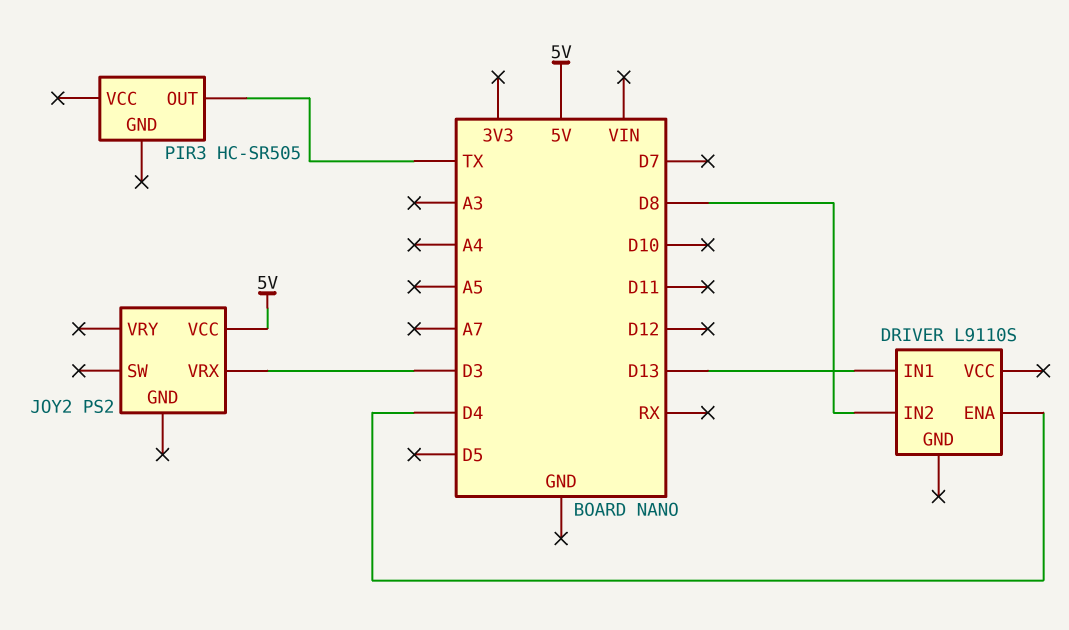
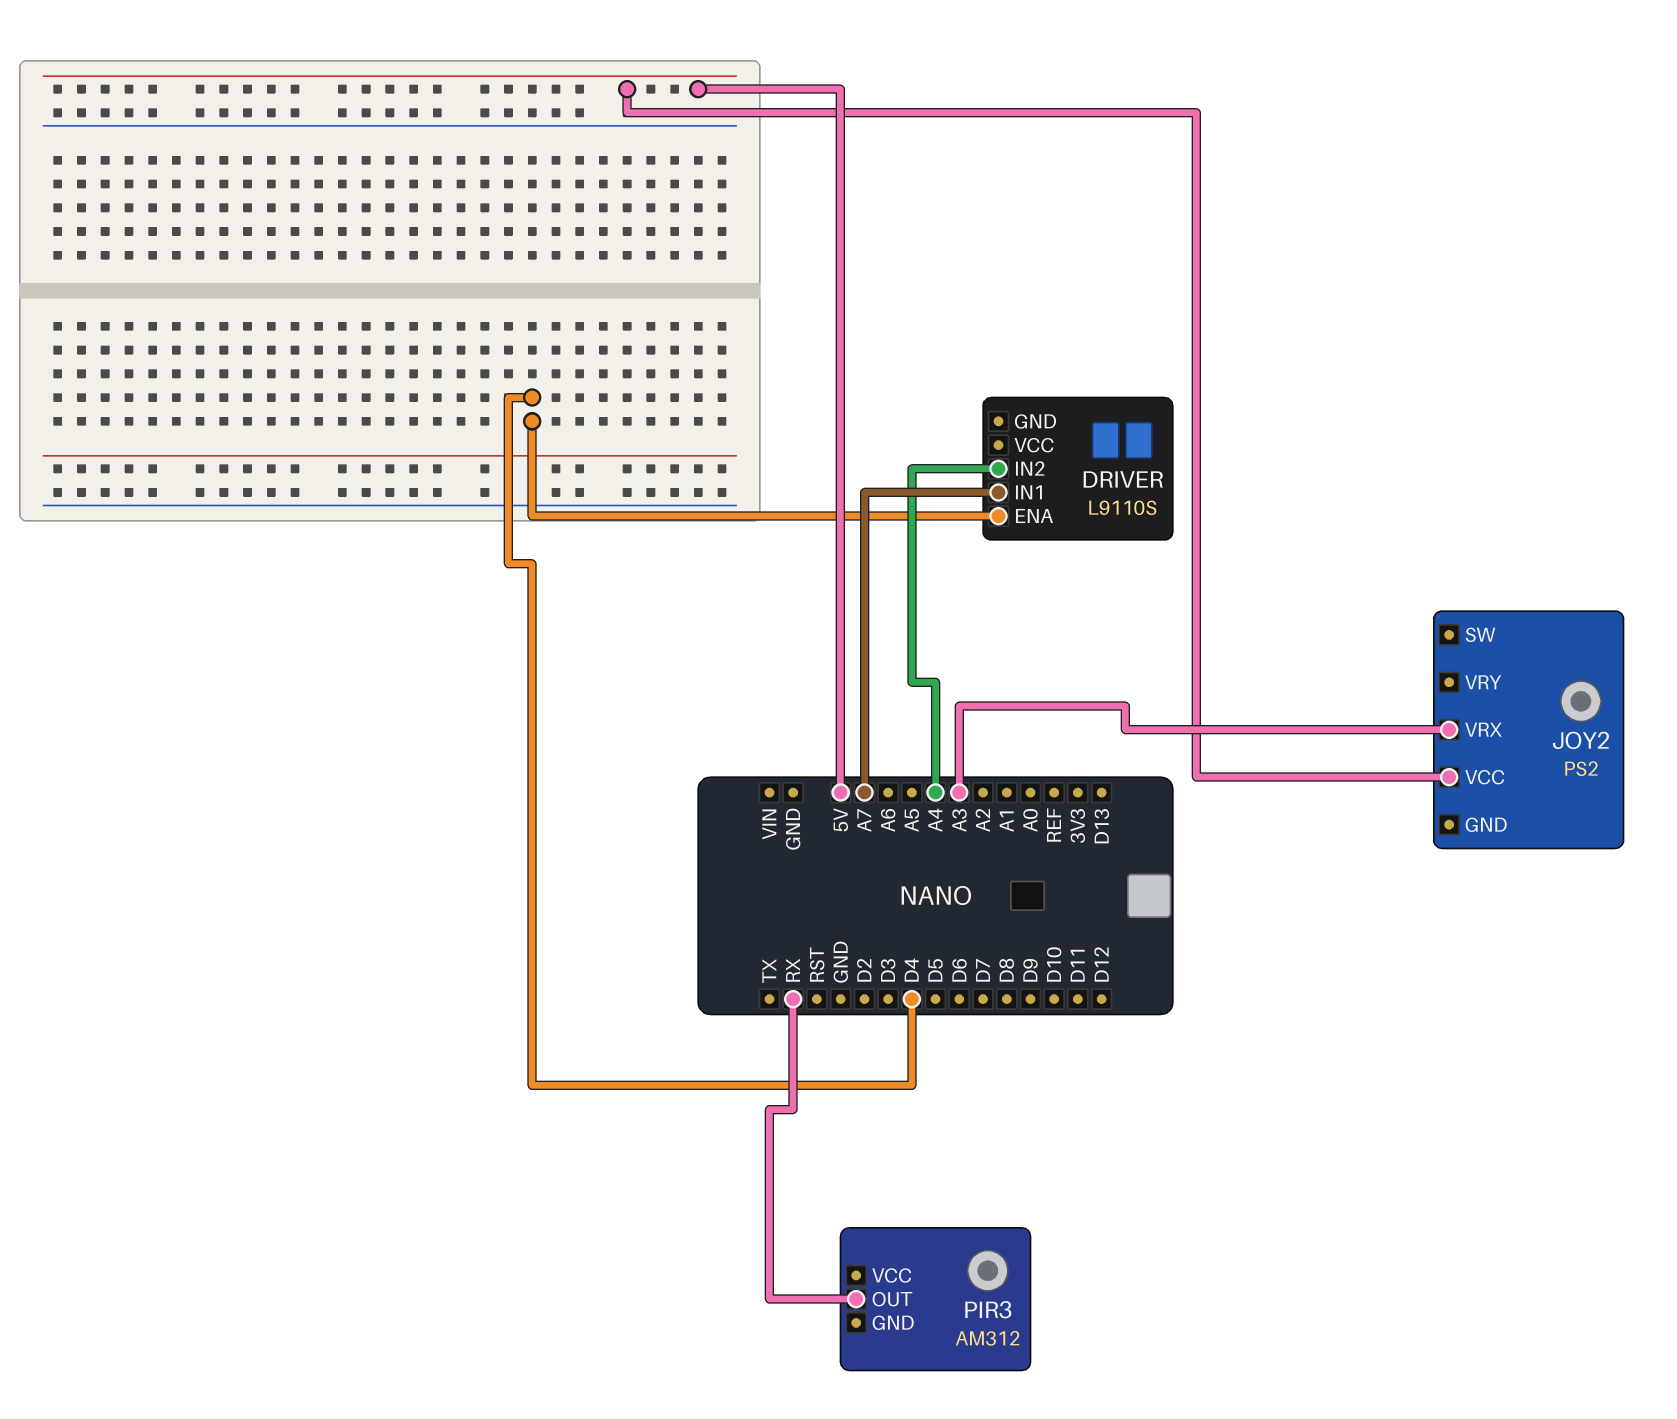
DRIVER pin IN1: D13 -> A7
DRIVER pin IN2: D8 -> A4
JOY2 pin VRX: D3 -> A3
PIR3: HC-SR505 -> AM312
PIR3 pin OUT: TX -> RX

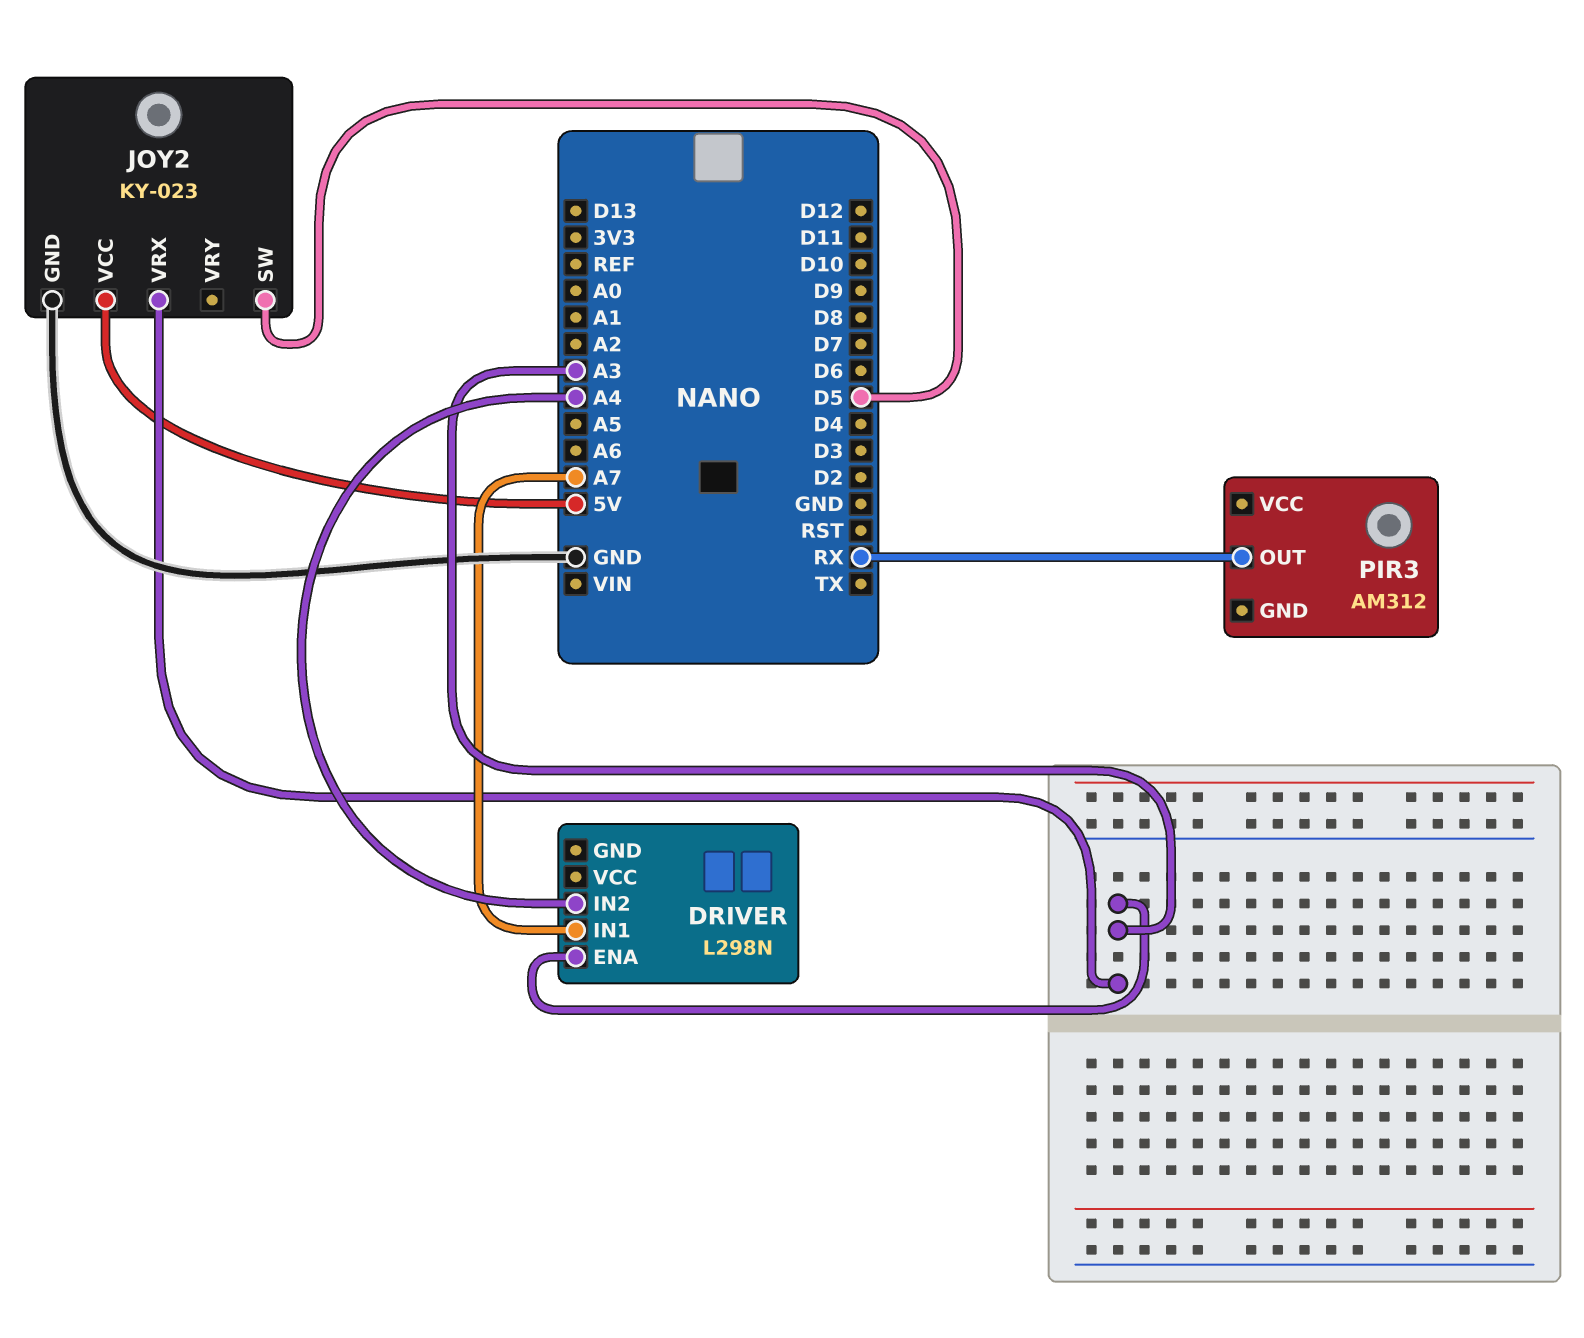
DRIVER: L9110S -> L298N
DRIVER pin ENA: D4 -> A3
JOY2: PS2 -> KY-023
JOY2 pin GND: none -> GND
JOY2 pin SW: none -> D5

